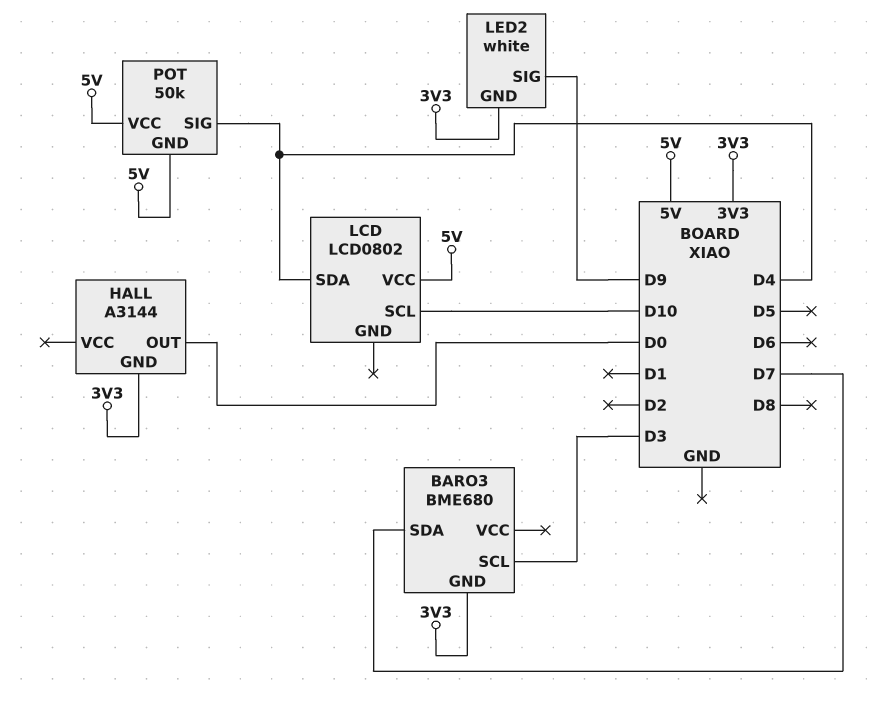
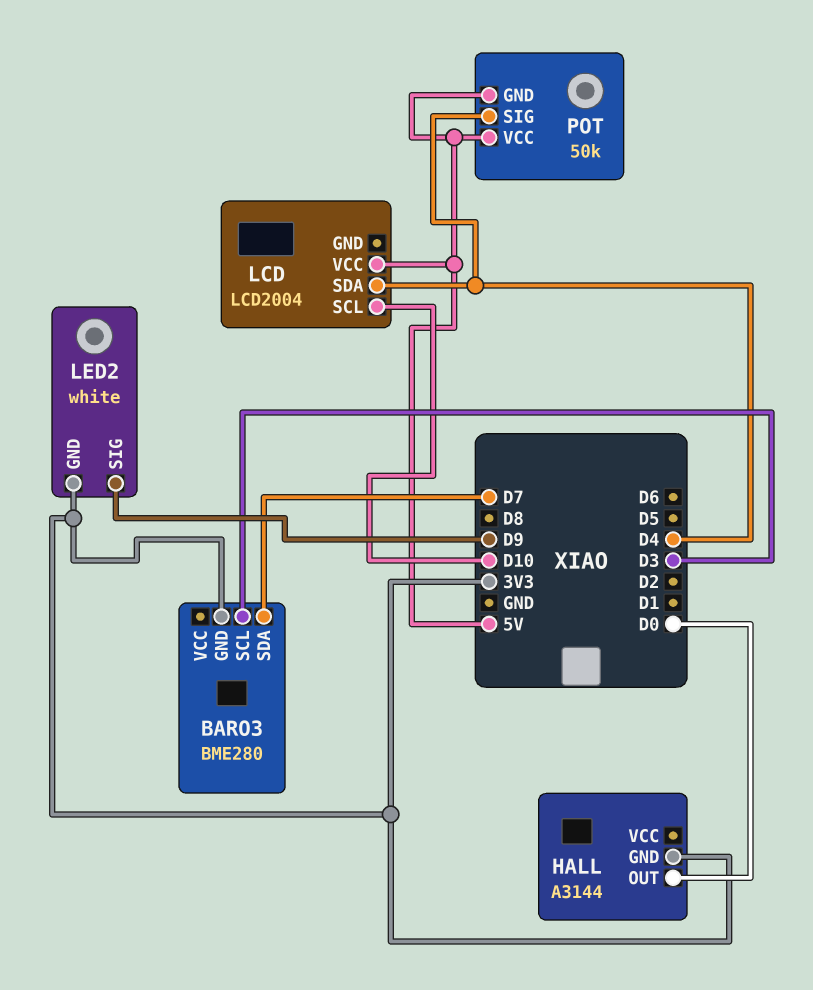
BARO3: BME680 -> BME280
LCD: LCD0802 -> LCD2004

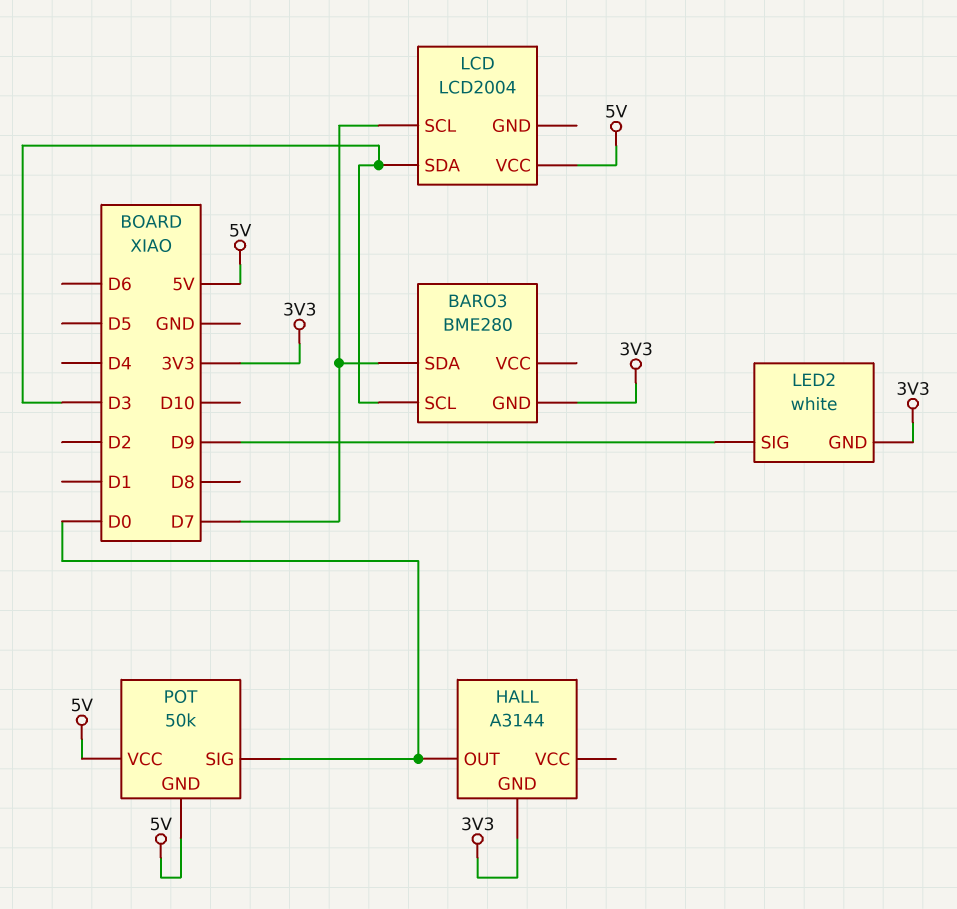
LCD pin SCL: D10 -> D7
LCD pin SDA: D4 -> D3
POT pin SIG: D4 -> D0

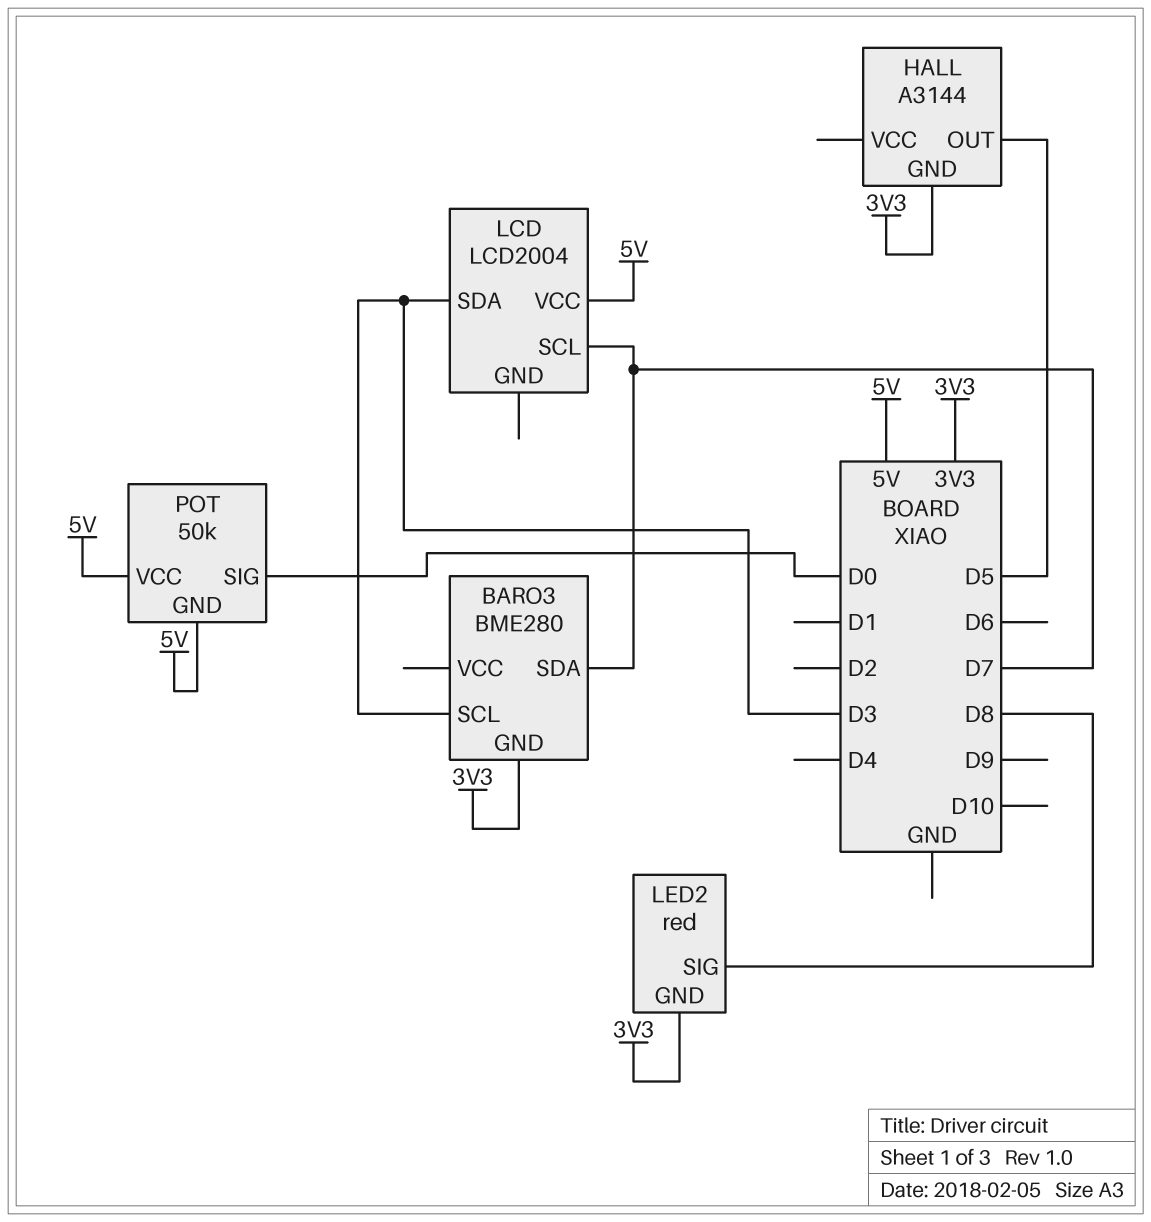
HALL pin OUT: D0 -> D5
LED2: white -> red
LED2 pin SIG: D9 -> D8

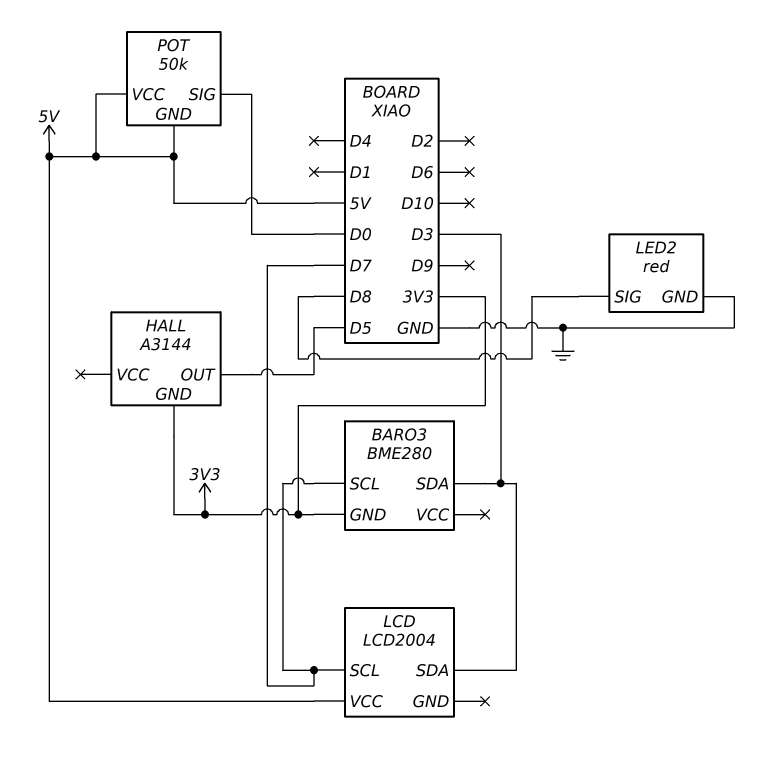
BARO3 pin SCL: D3 -> D7
BARO3 pin SDA: D7 -> D3
LED2 pin GND: 3V3 -> GND

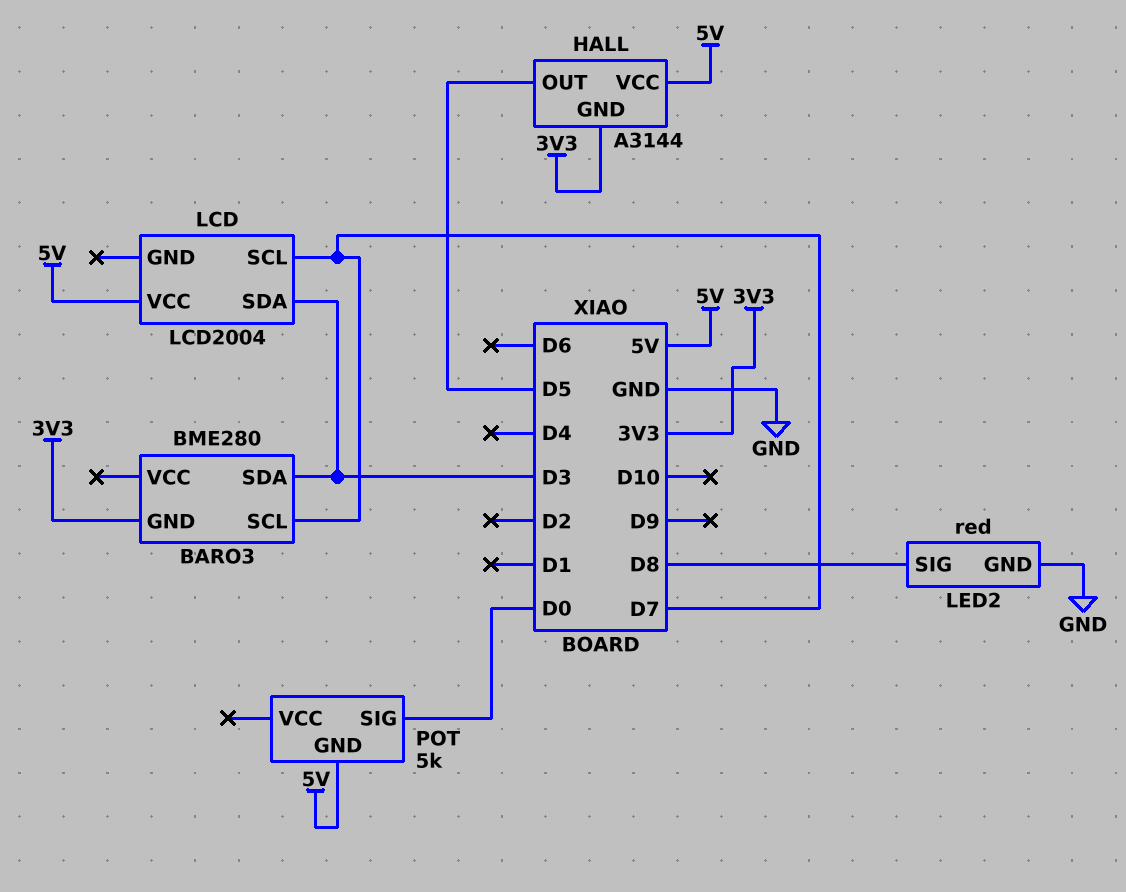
HALL pin VCC: none -> 5V
POT: 50k -> 5k
POT pin VCC: 5V -> none

